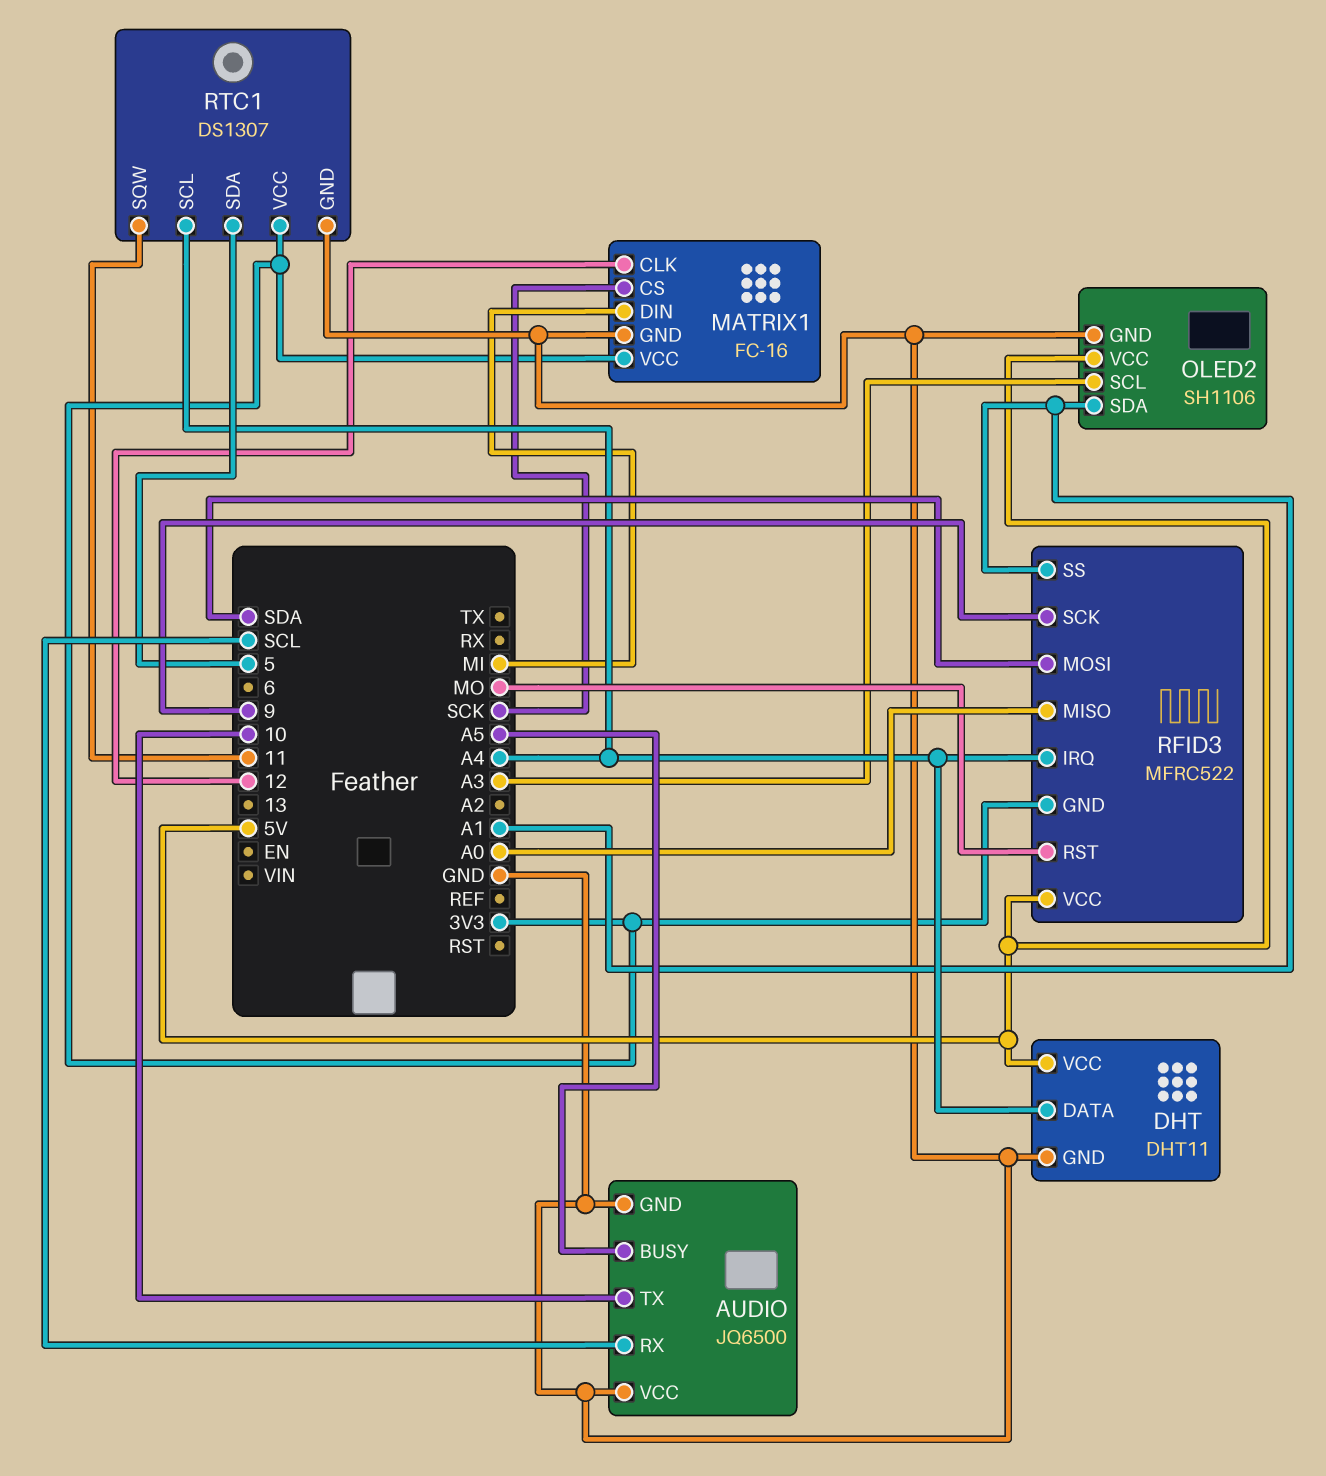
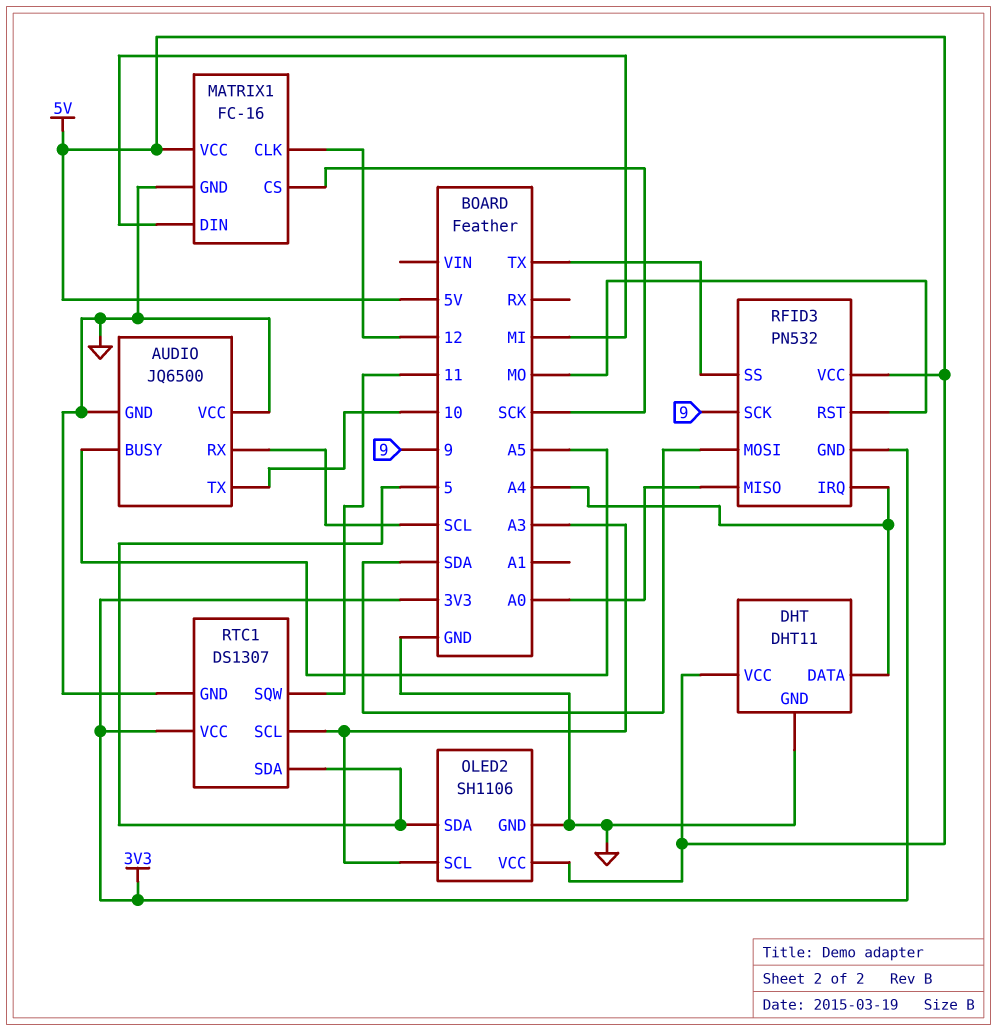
MATRIX1 pin VCC: 3V3 -> 5V
OLED2 pin SDA: A1 -> 5
RFID3: MFRC522 -> PN532
RFID3 pin SS: A1 -> TX
RTC1 pin SCL: A4 -> A3

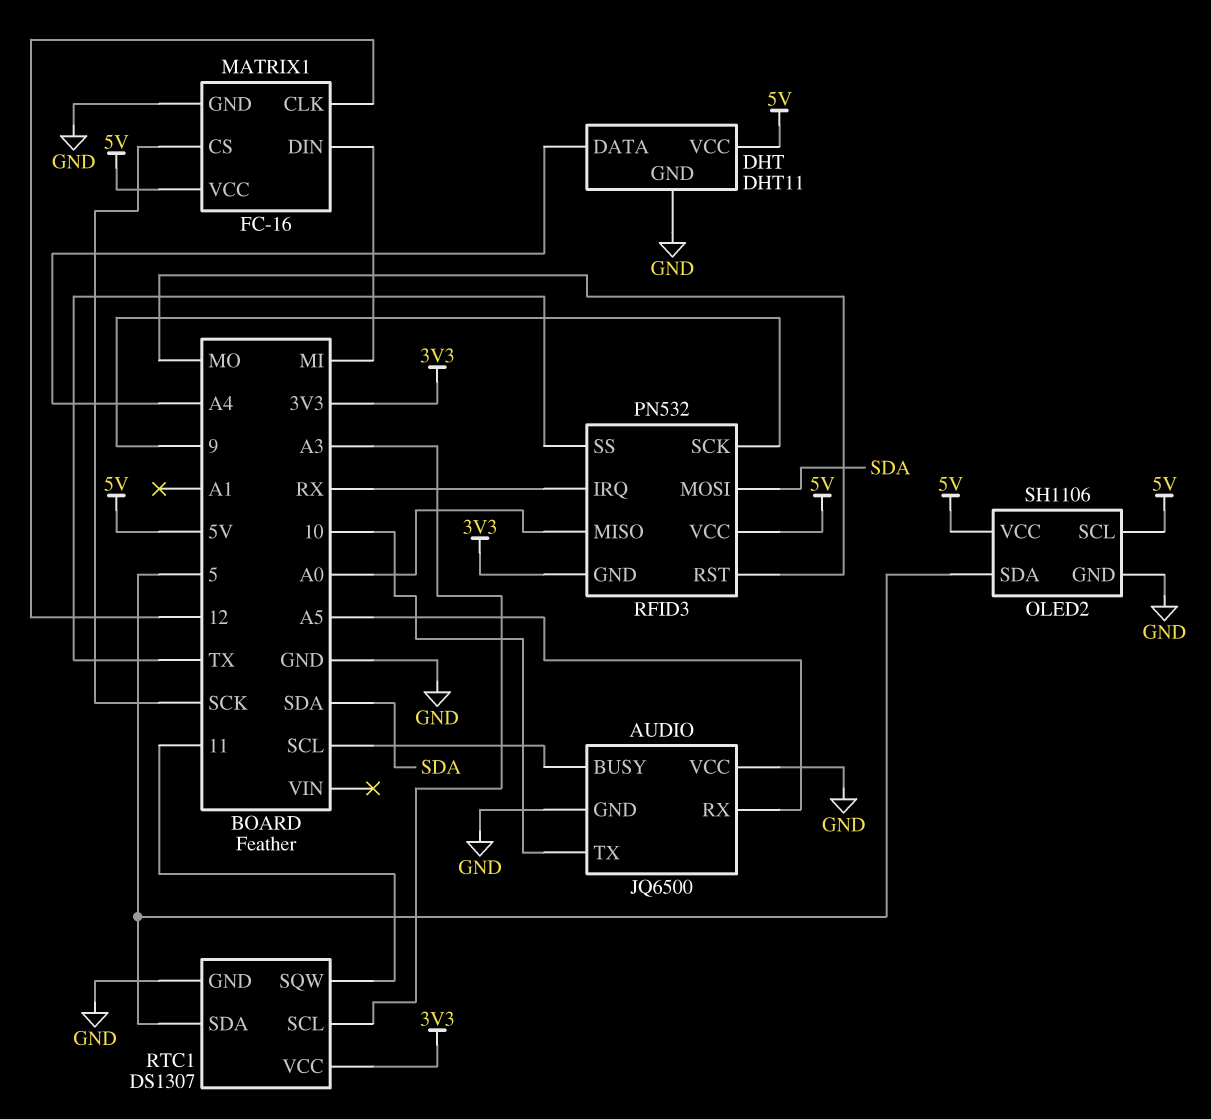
AUDIO pin BUSY: A5 -> SCL
AUDIO pin RX: SCL -> A5
OLED2 pin SCL: A3 -> 5V
RFID3 pin IRQ: A4 -> RX

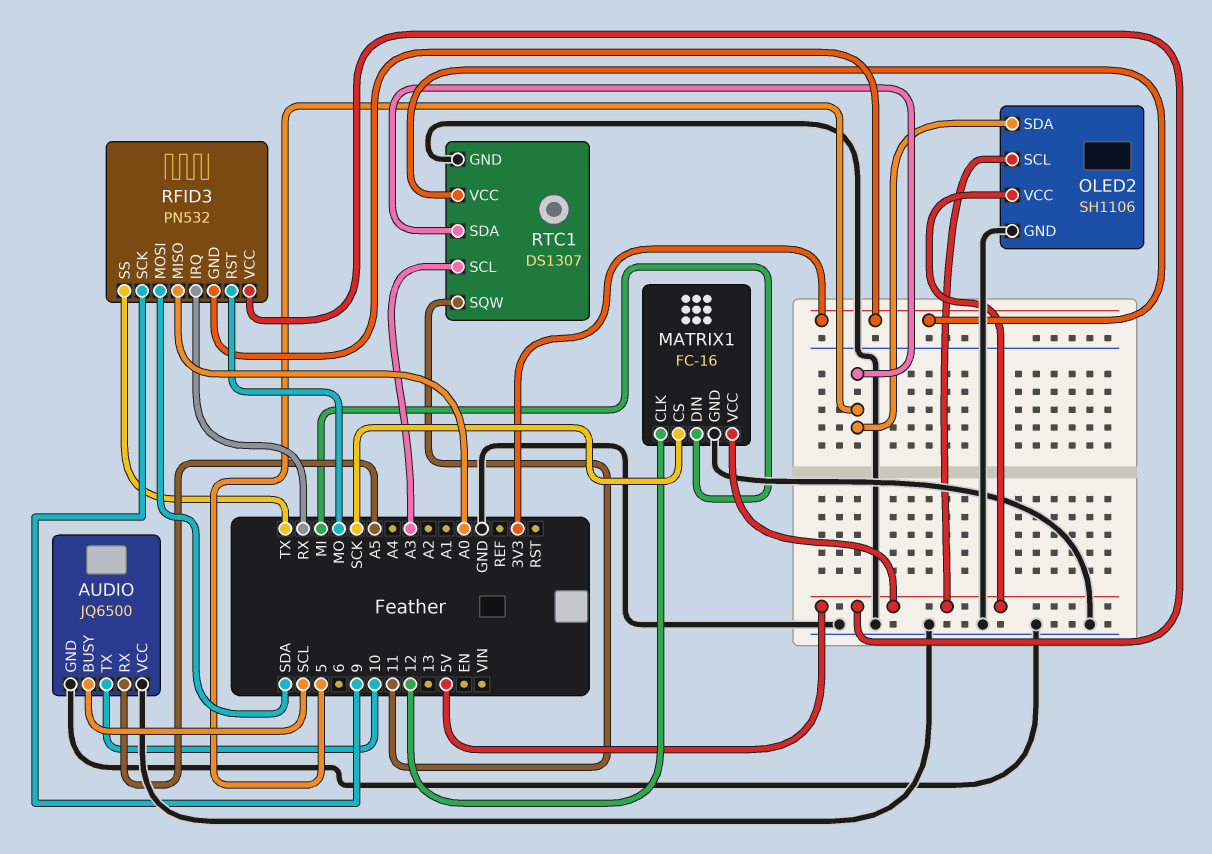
DHT: DHT11 -> none
DHT pin DATA: A4 -> none
DHT pin GND: GND -> none
DHT pin VCC: 5V -> none

